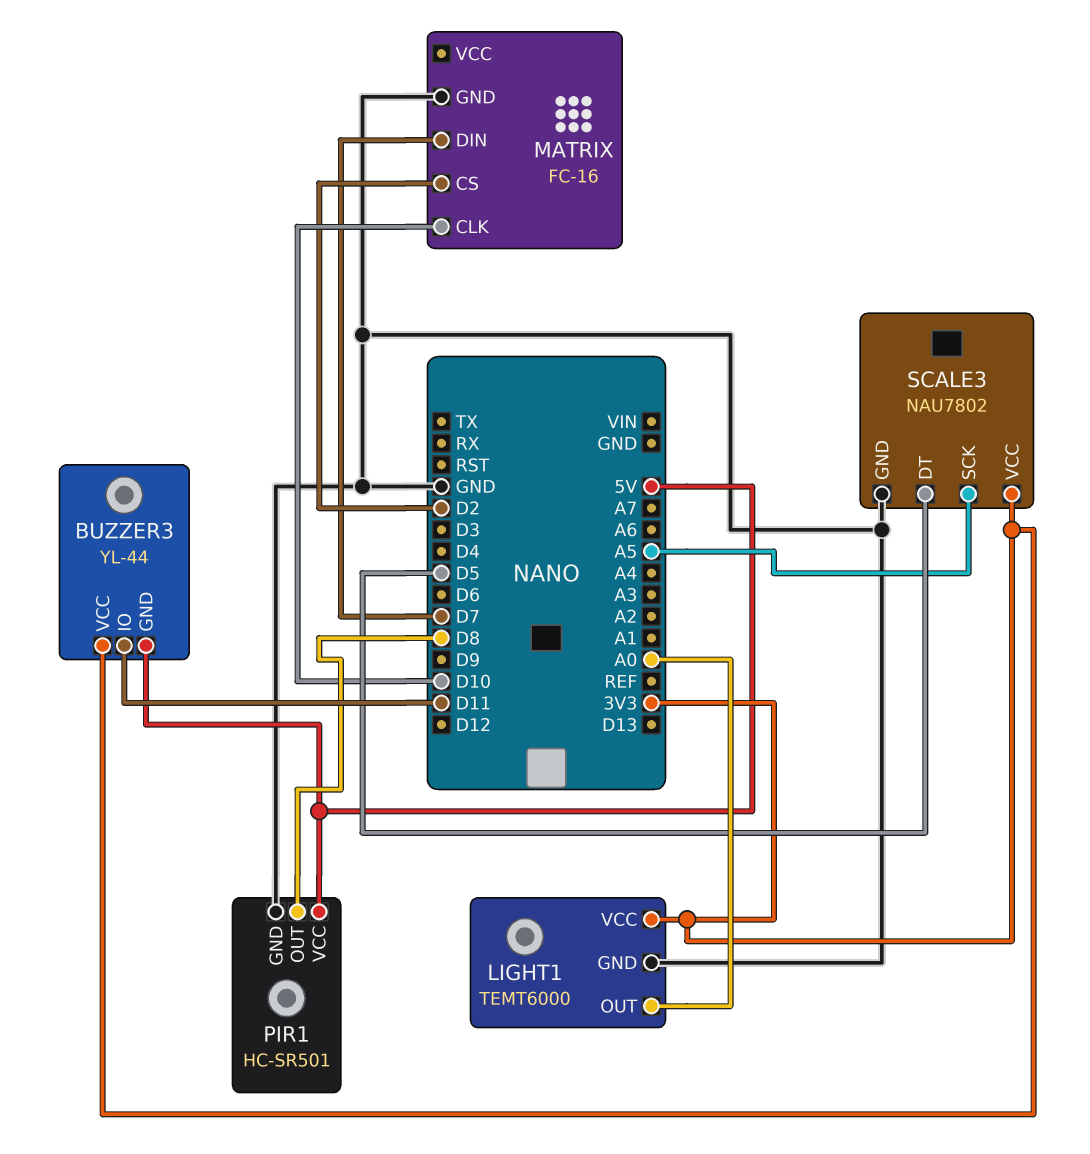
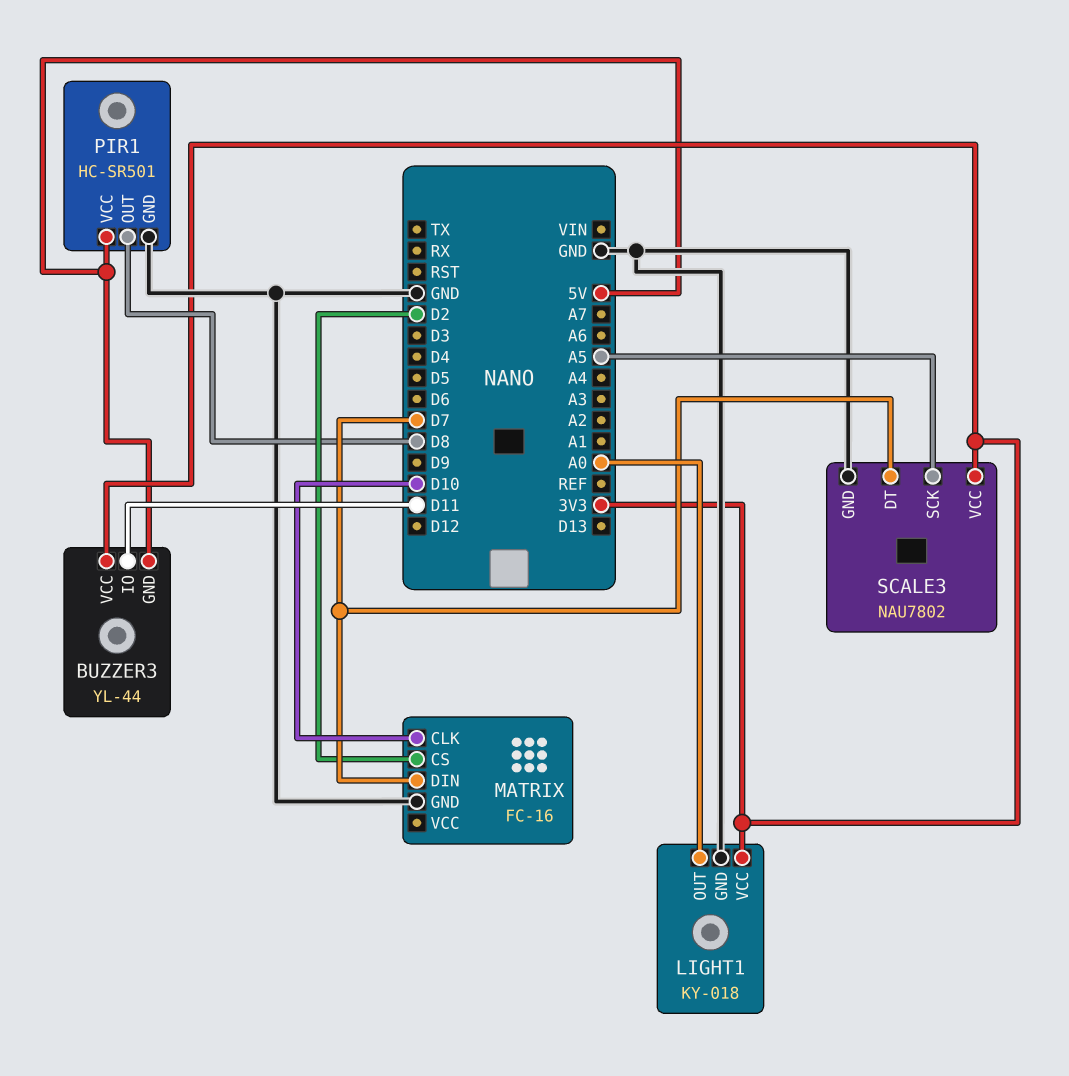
LIGHT1: TEMT6000 -> KY-018
SCALE3 pin DT: D5 -> D7

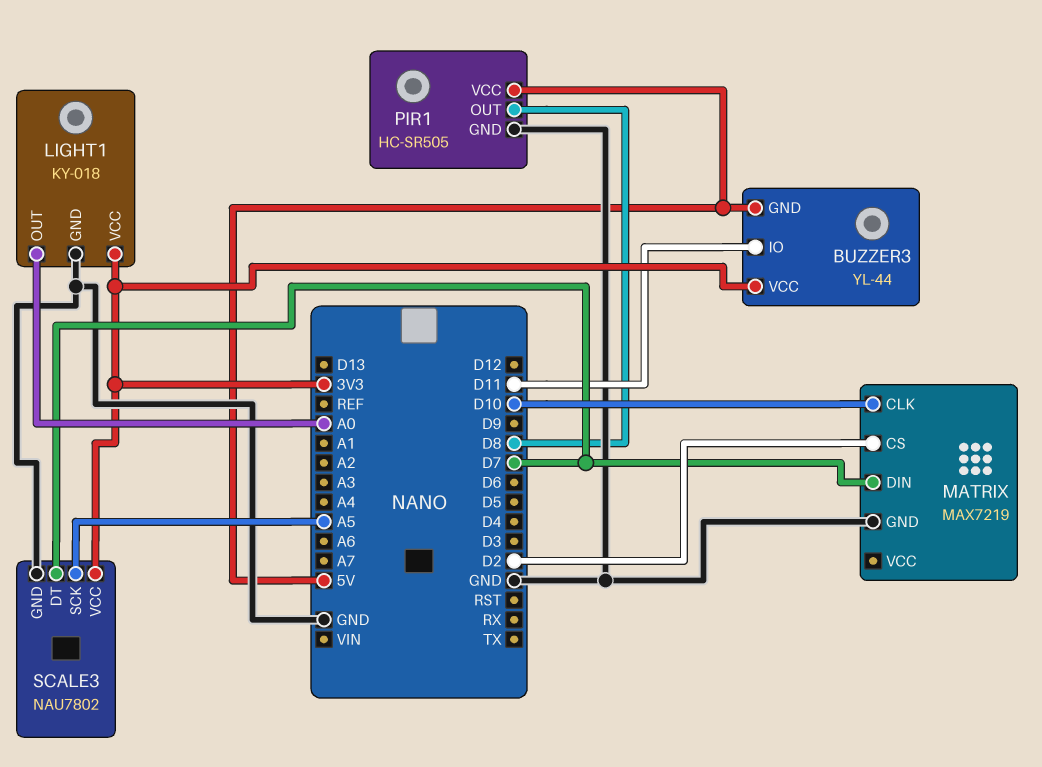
MATRIX: FC-16 -> MAX7219
PIR1: HC-SR501 -> HC-SR505

